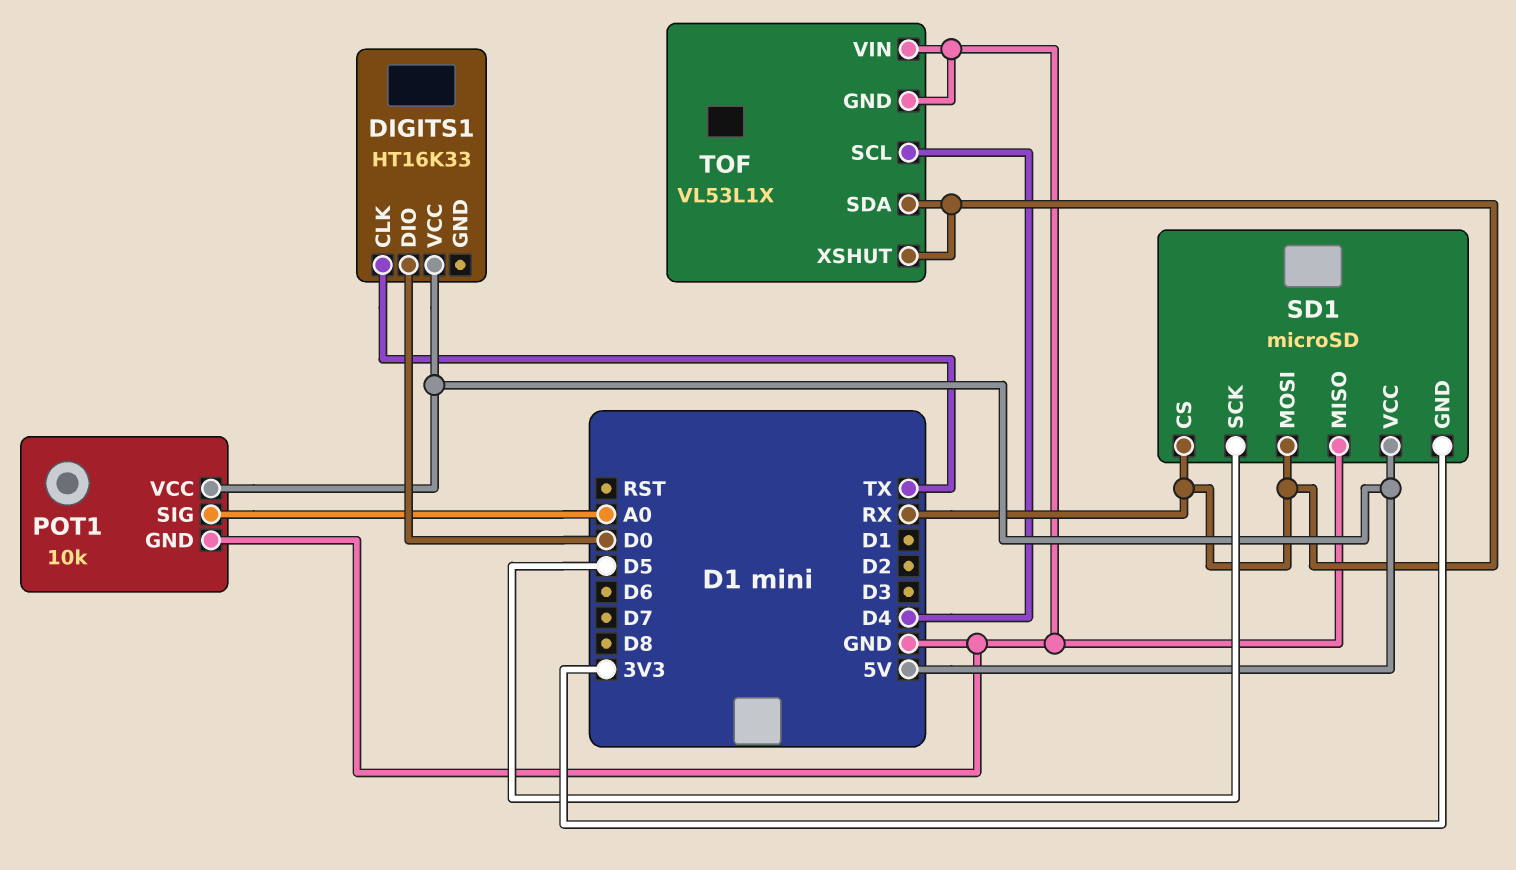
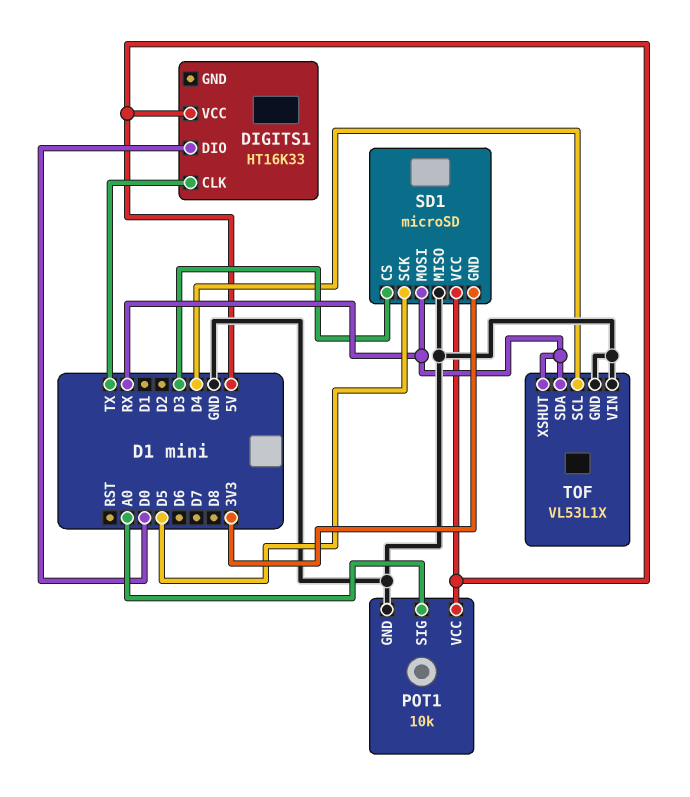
SD1 pin CS: RX -> D3

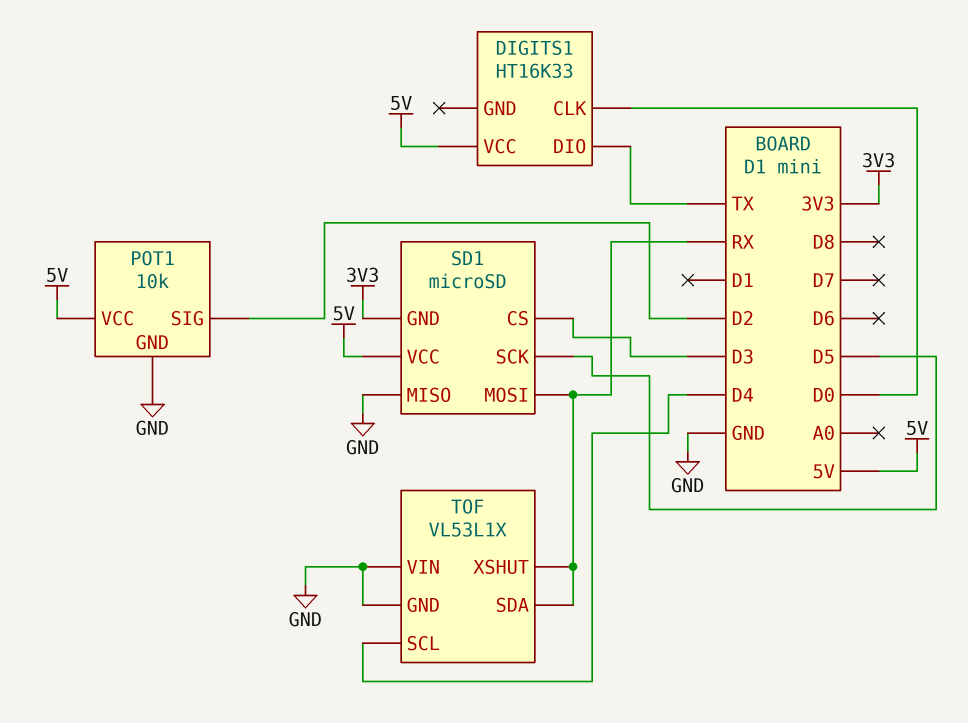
DIGITS1 pin CLK: TX -> D0
DIGITS1 pin DIO: D0 -> TX
POT1 pin SIG: A0 -> D2

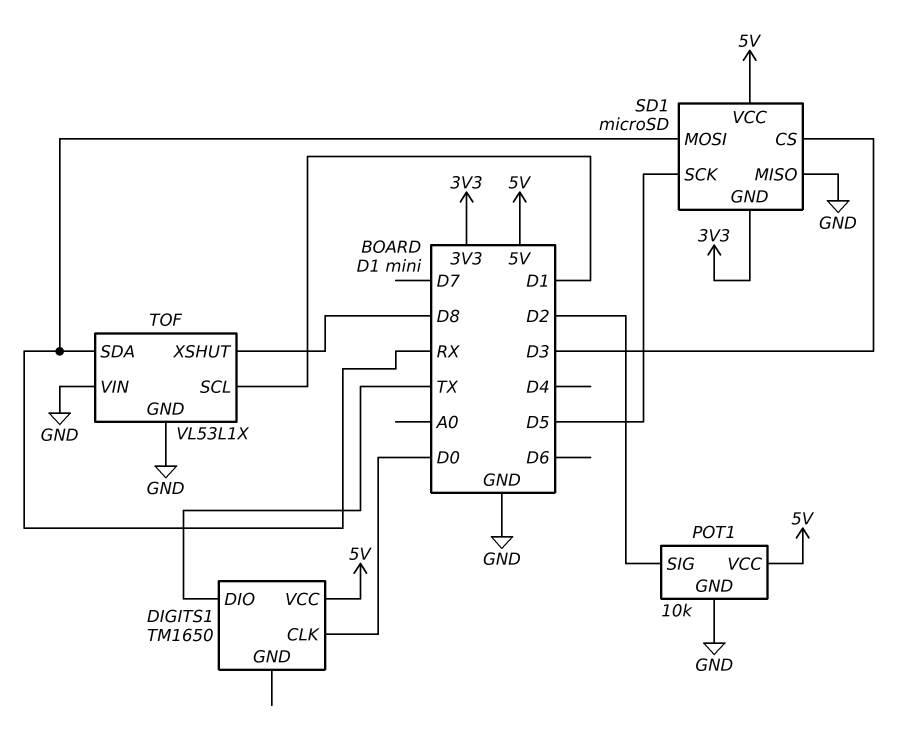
DIGITS1: HT16K33 -> TM1650
TOF pin SCL: D4 -> D1
TOF pin XSHUT: RX -> D8

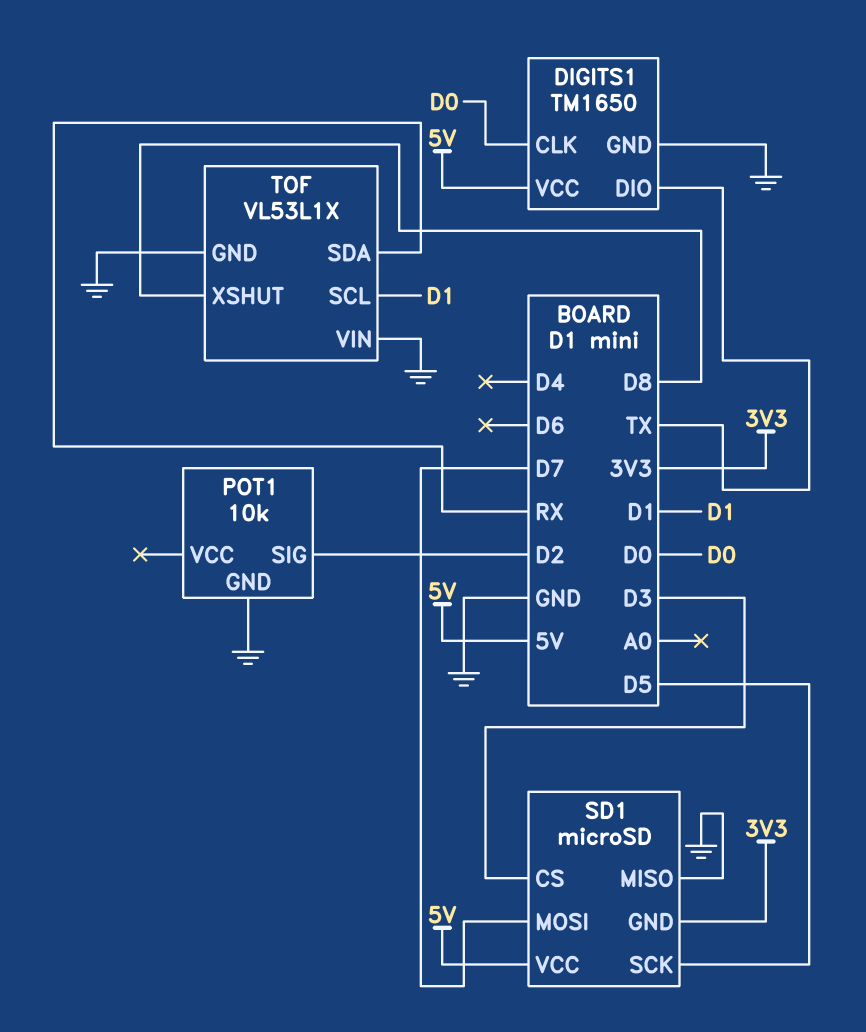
DIGITS1 pin GND: none -> GND
POT1 pin VCC: 5V -> none
SD1 pin MOSI: RX -> D7

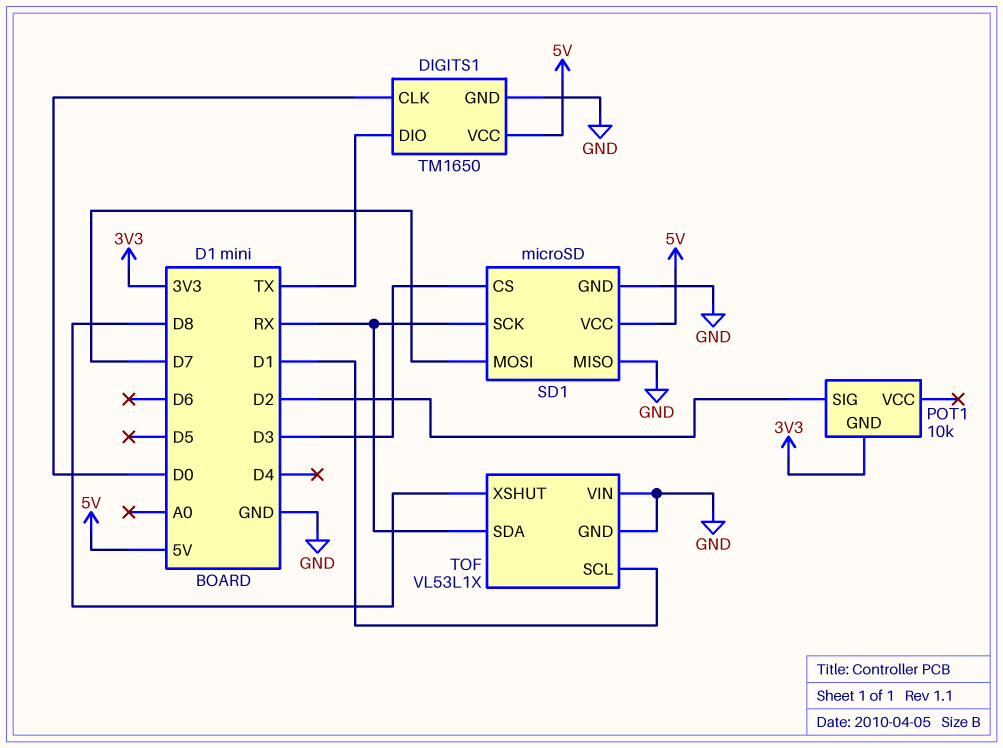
POT1 pin GND: GND -> 3V3
SD1 pin GND: 3V3 -> GND
SD1 pin SCK: D5 -> RX

